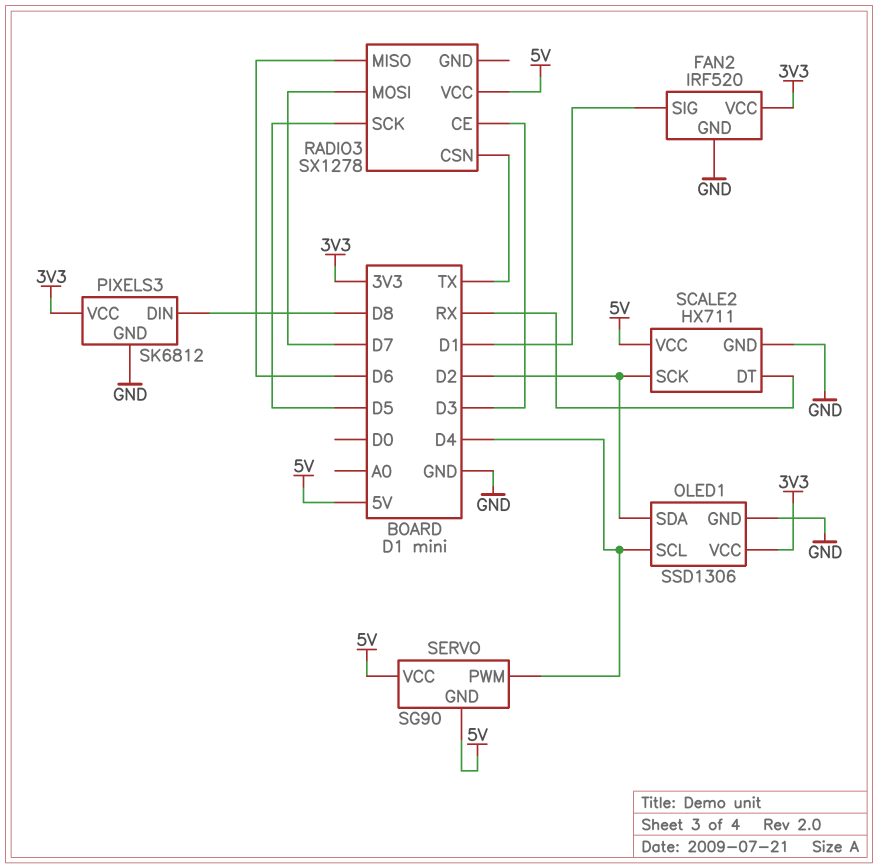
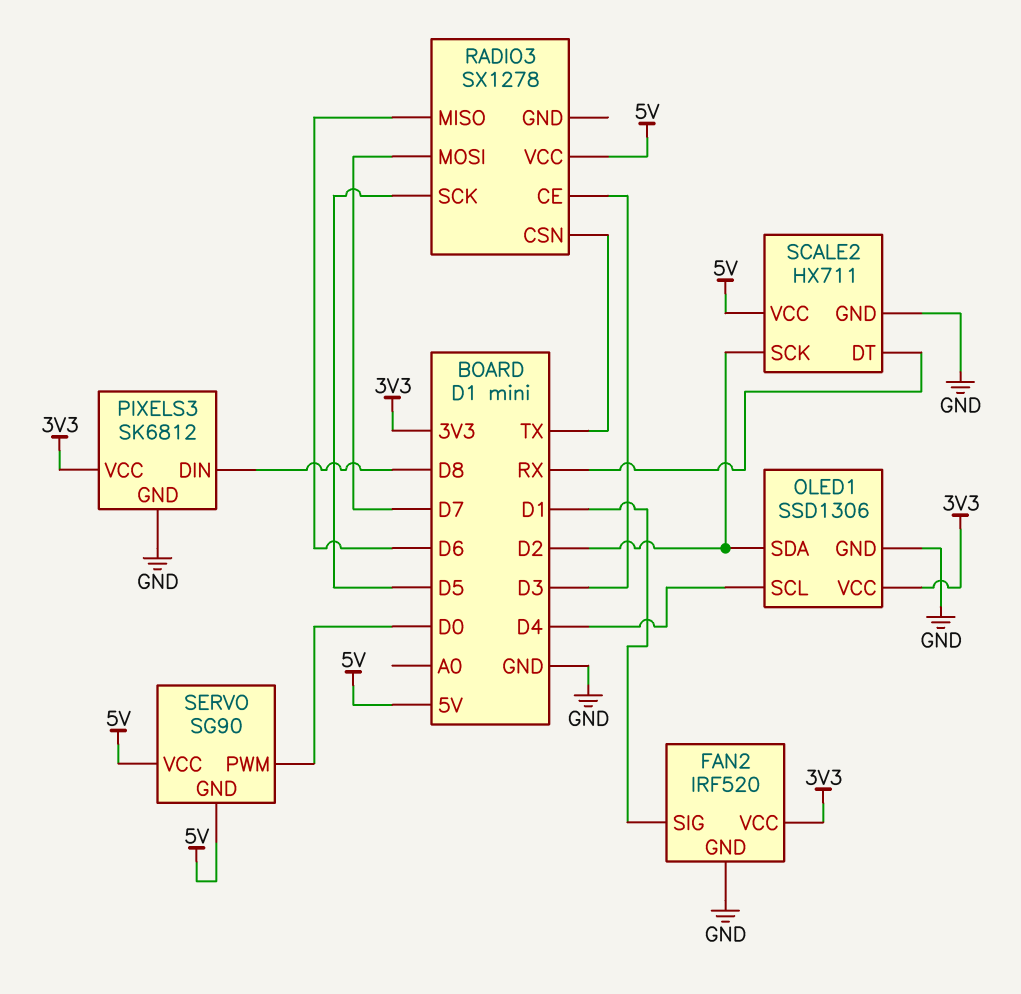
SERVO pin PWM: D4 -> D0

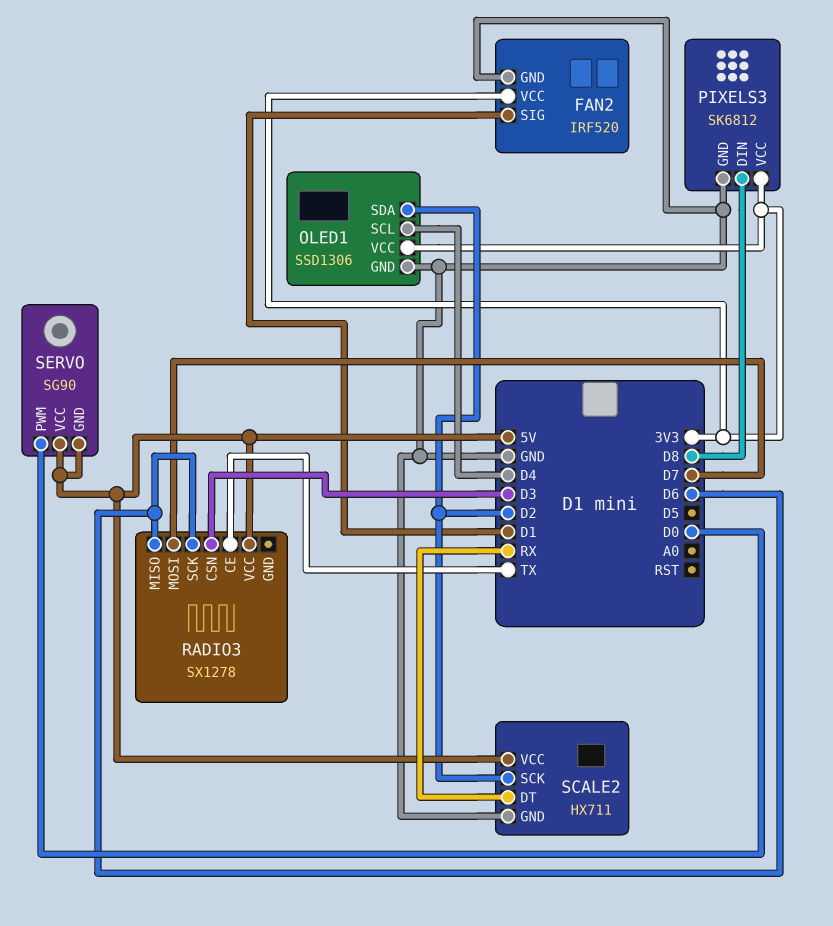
RADIO3 pin CE: D3 -> TX
RADIO3 pin CSN: TX -> D3
RADIO3 pin SCK: D5 -> D6

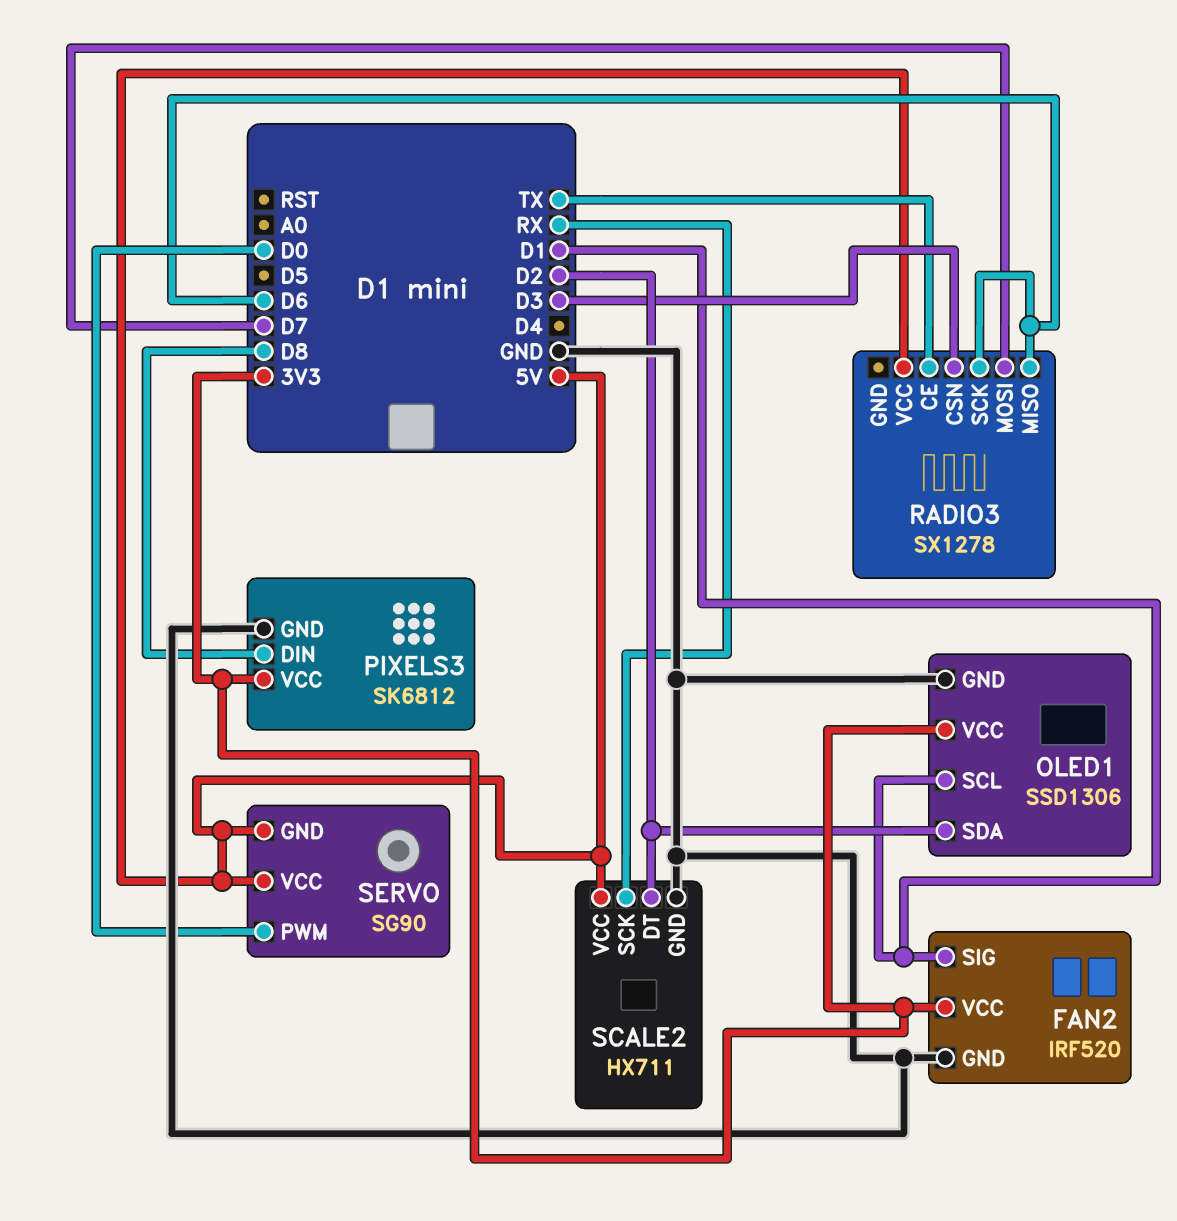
OLED1 pin SCL: D4 -> D1
SCALE2 pin DT: RX -> D2
SCALE2 pin SCK: D2 -> RX

